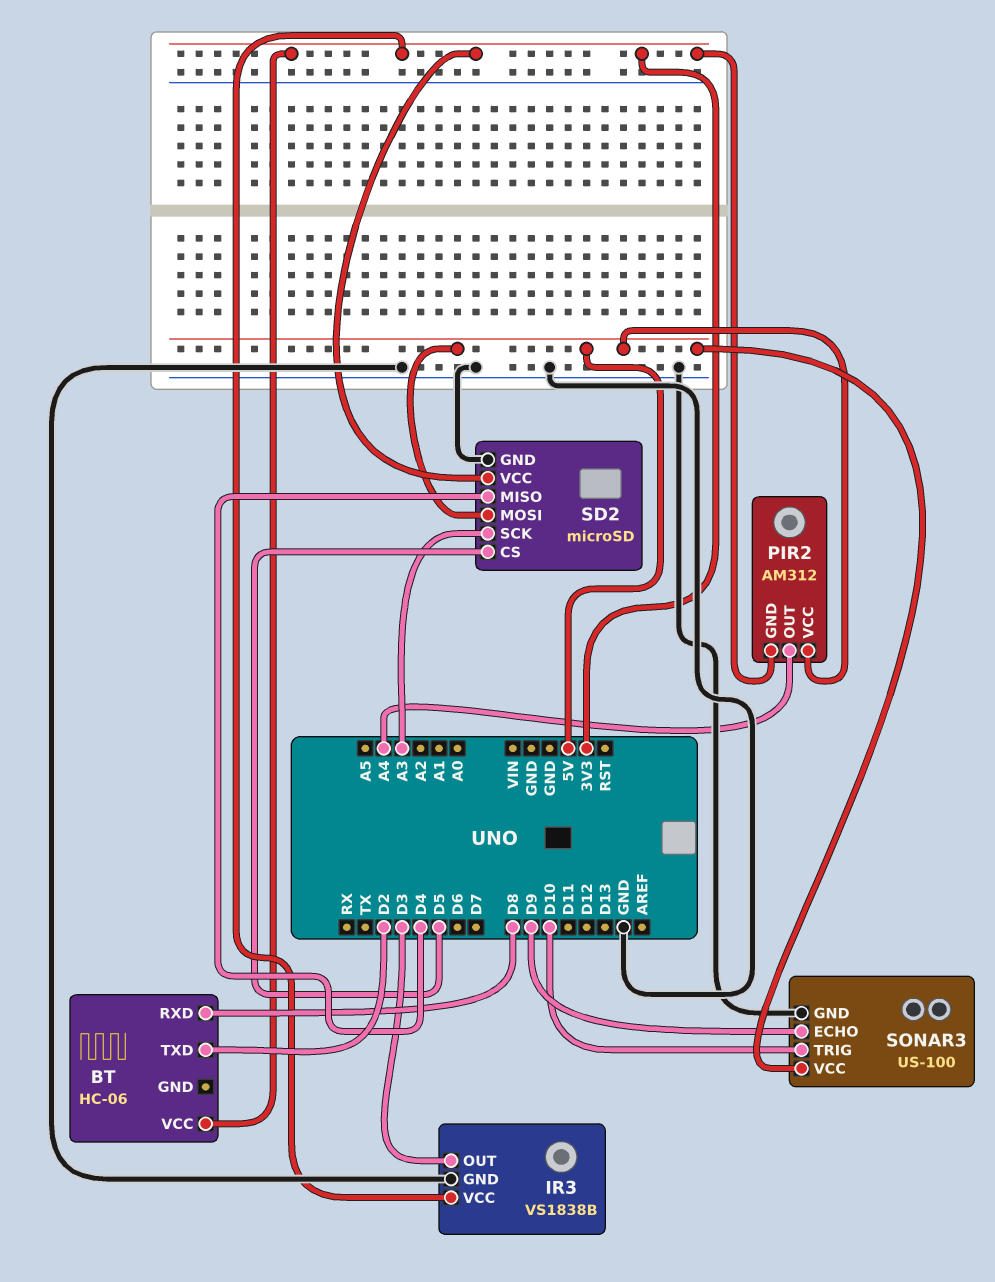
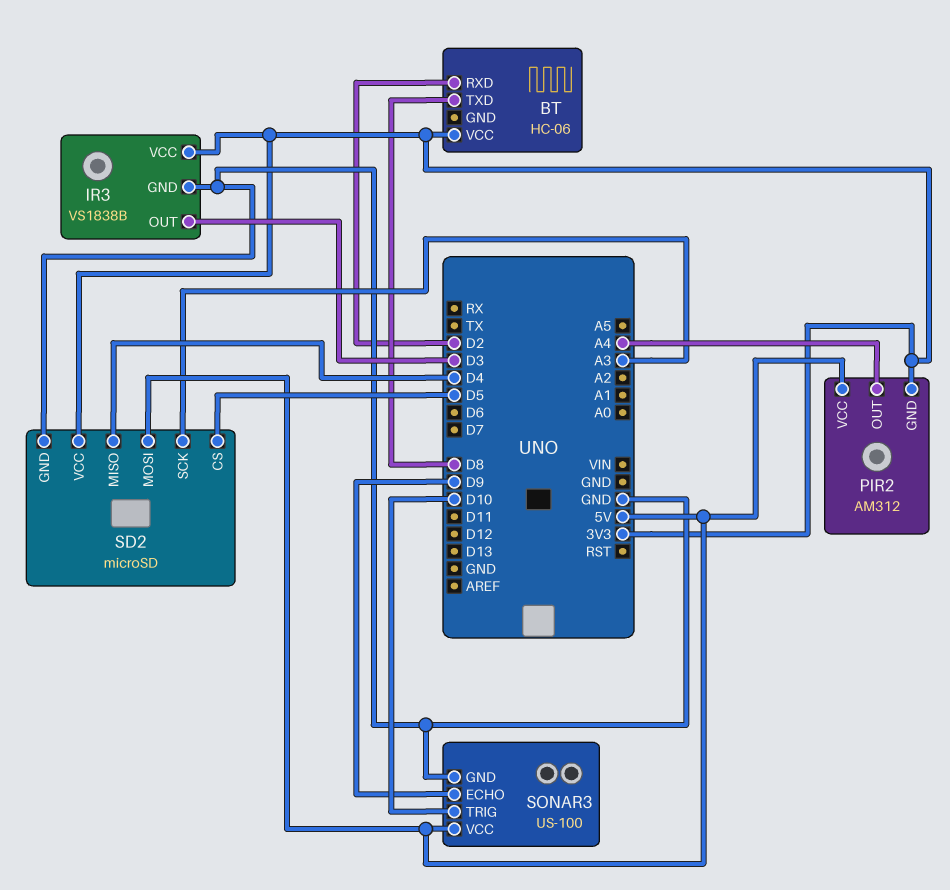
BT pin RXD: D8 -> D2
BT pin TXD: D2 -> D8

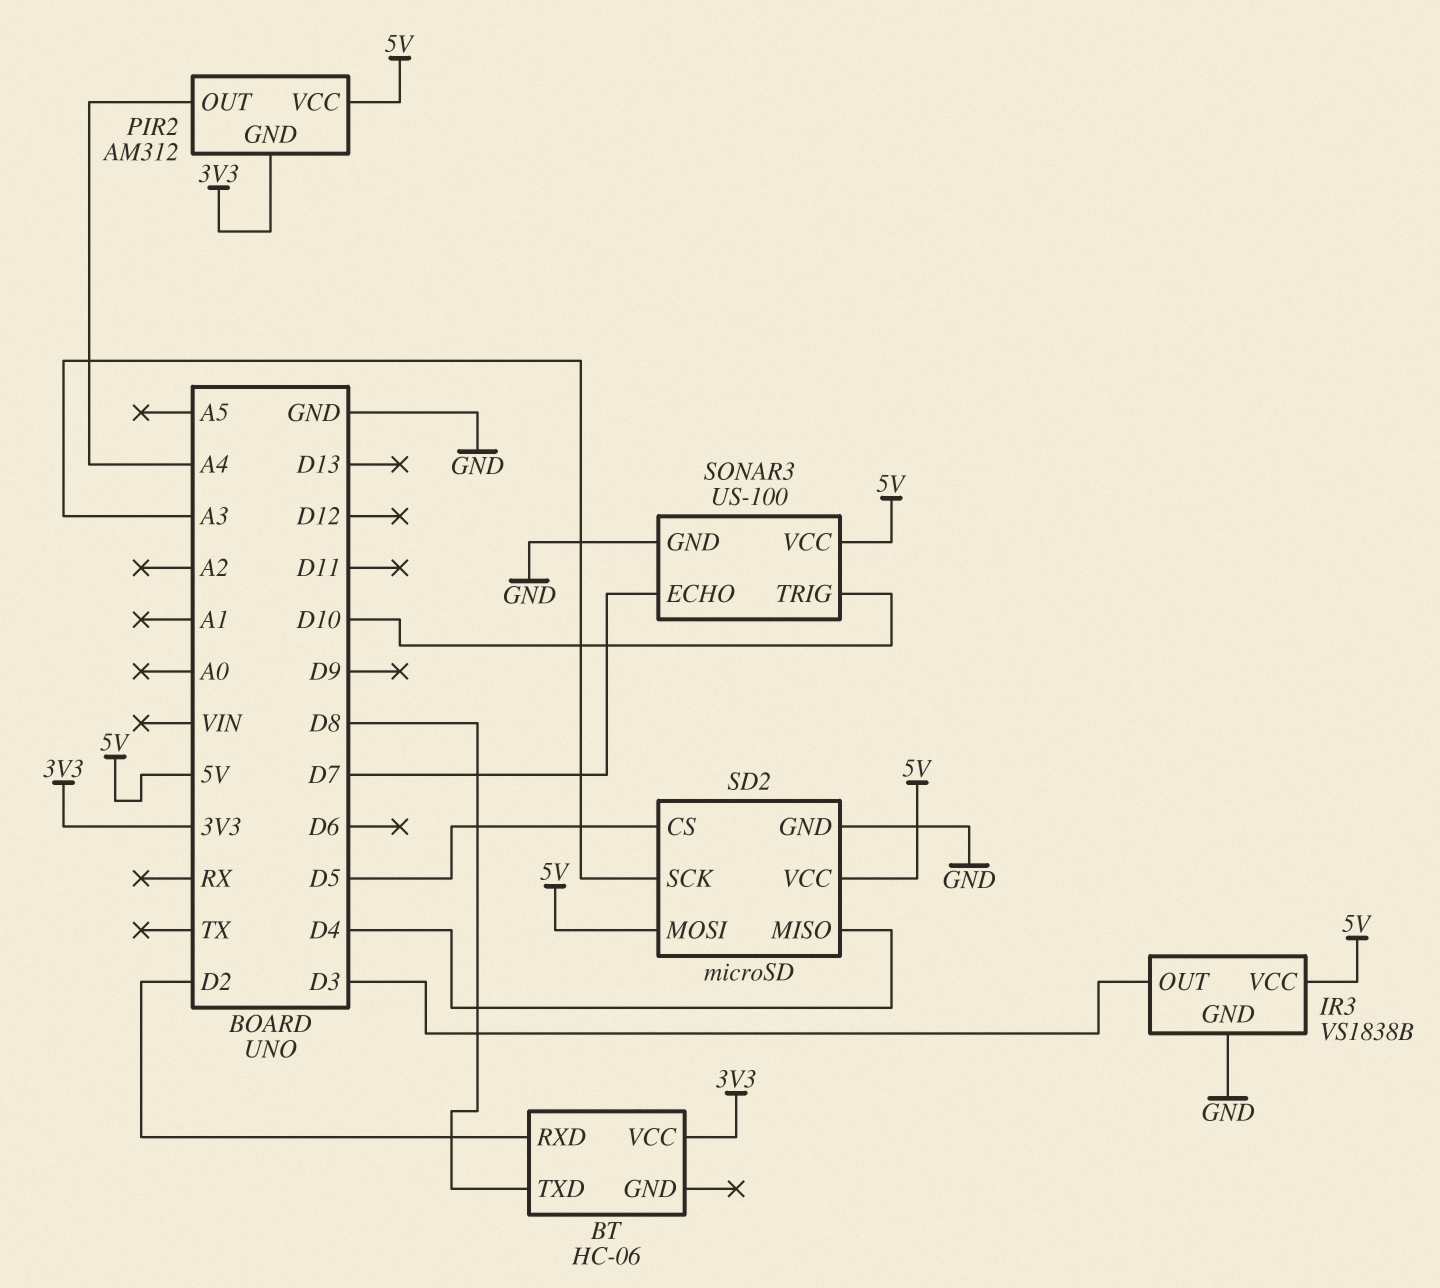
IR3 pin VCC: 3V3 -> 5V
SD2 pin VCC: 3V3 -> 5V
SONAR3 pin ECHO: D9 -> D7

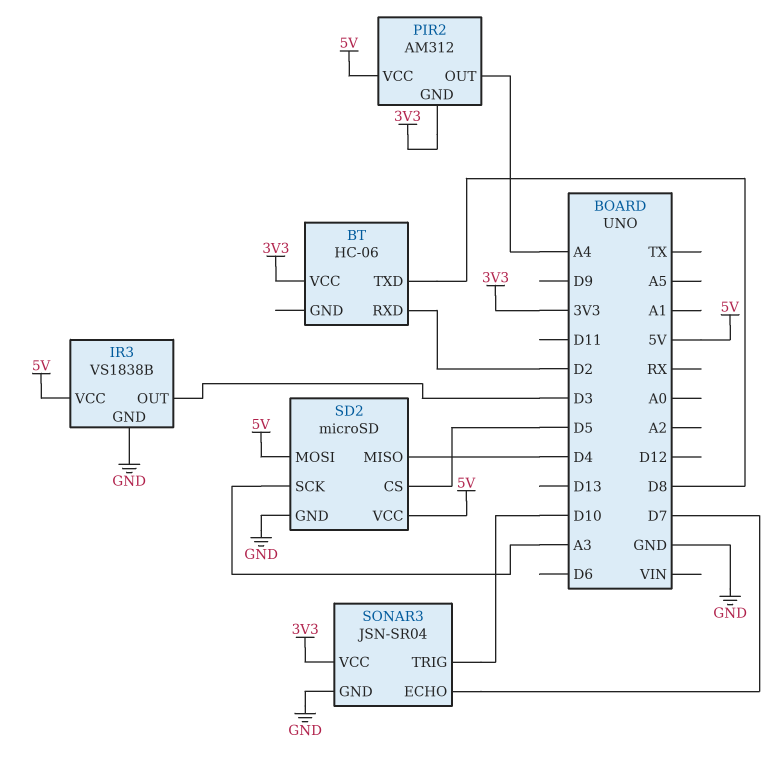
SONAR3: US-100 -> JSN-SR04
SONAR3 pin VCC: 5V -> 3V3

